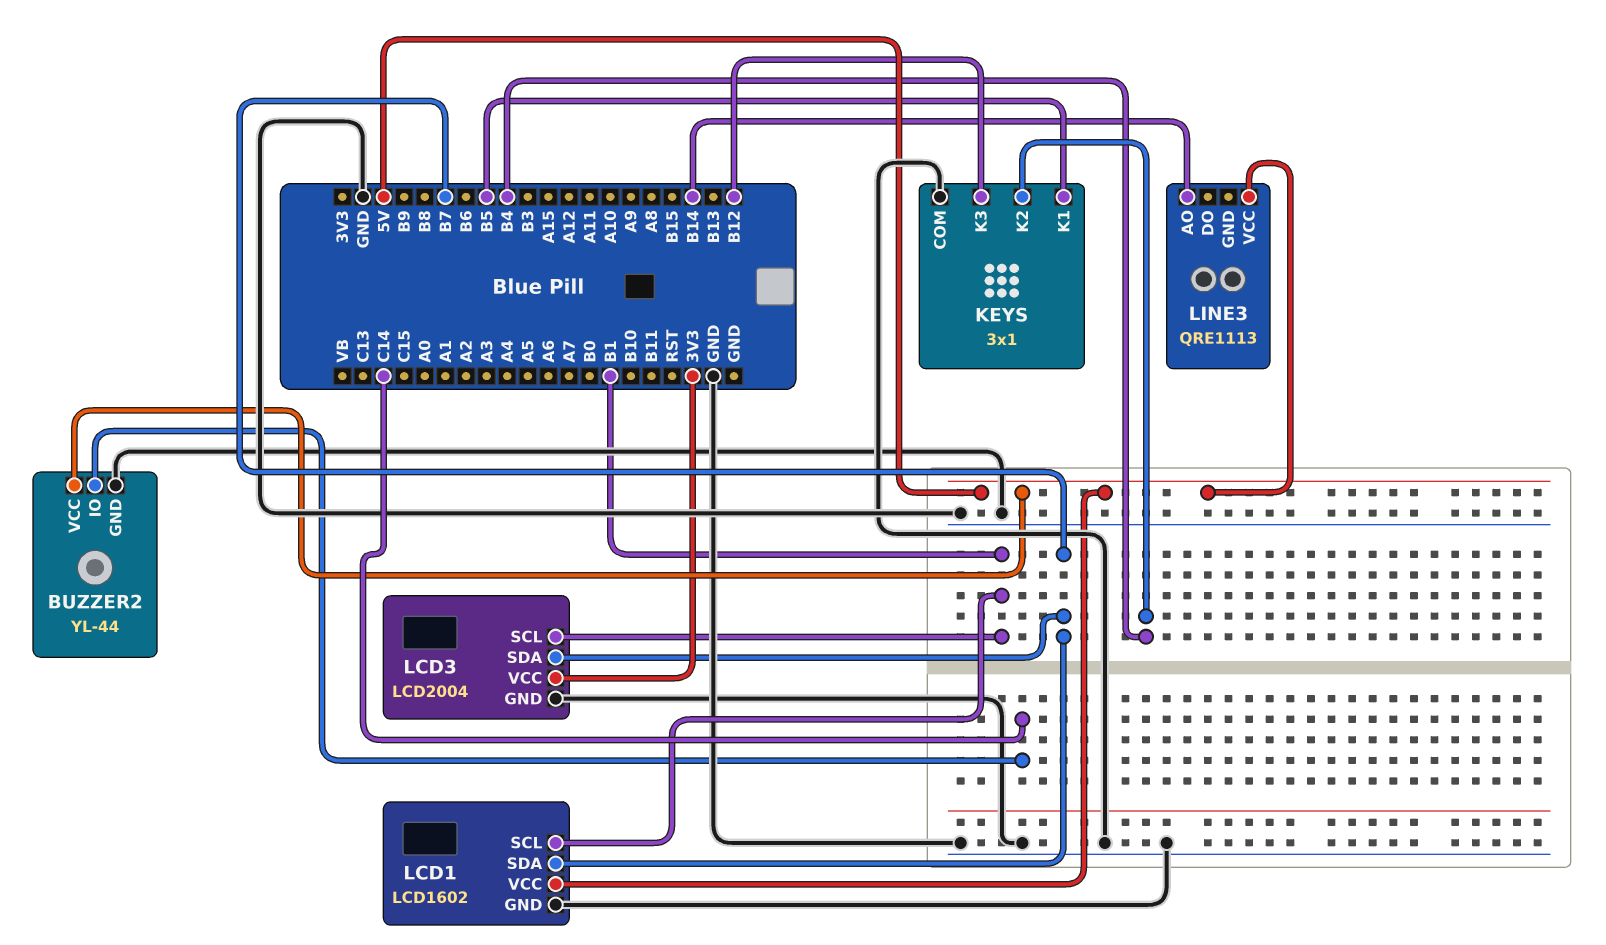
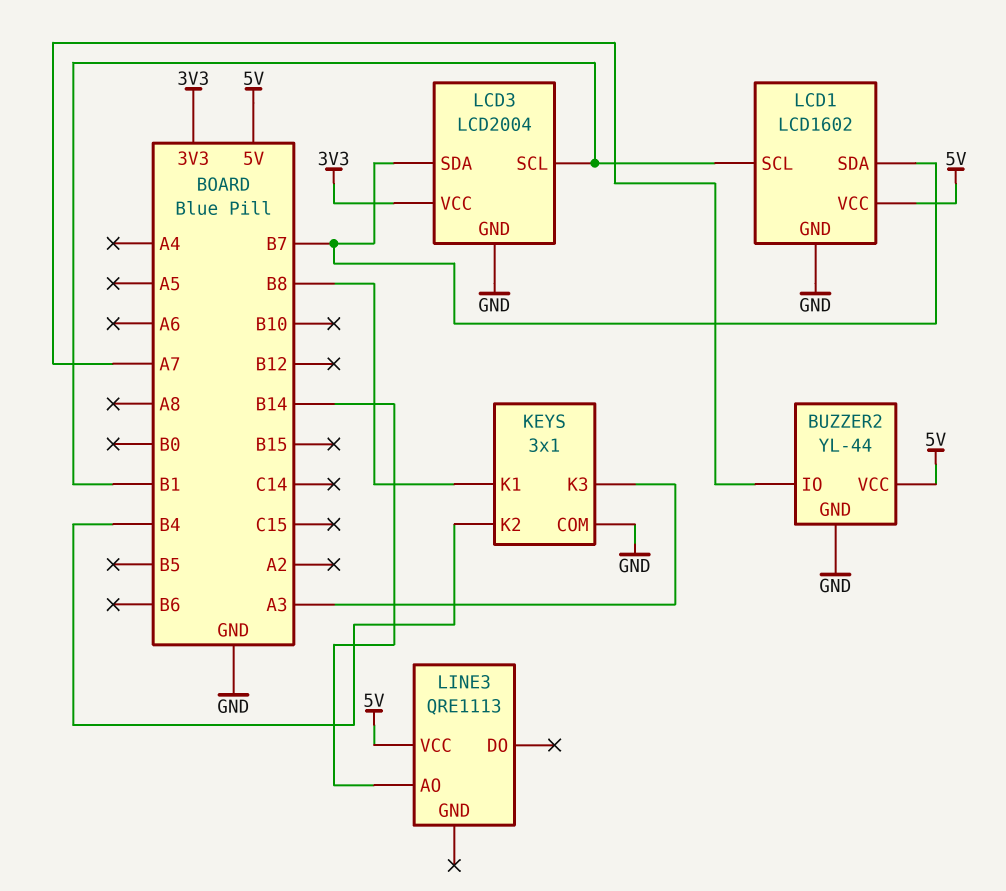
BUZZER2 pin IO: C14 -> A7
KEYS pin K1: B5 -> B8
KEYS pin K3: B12 -> A3

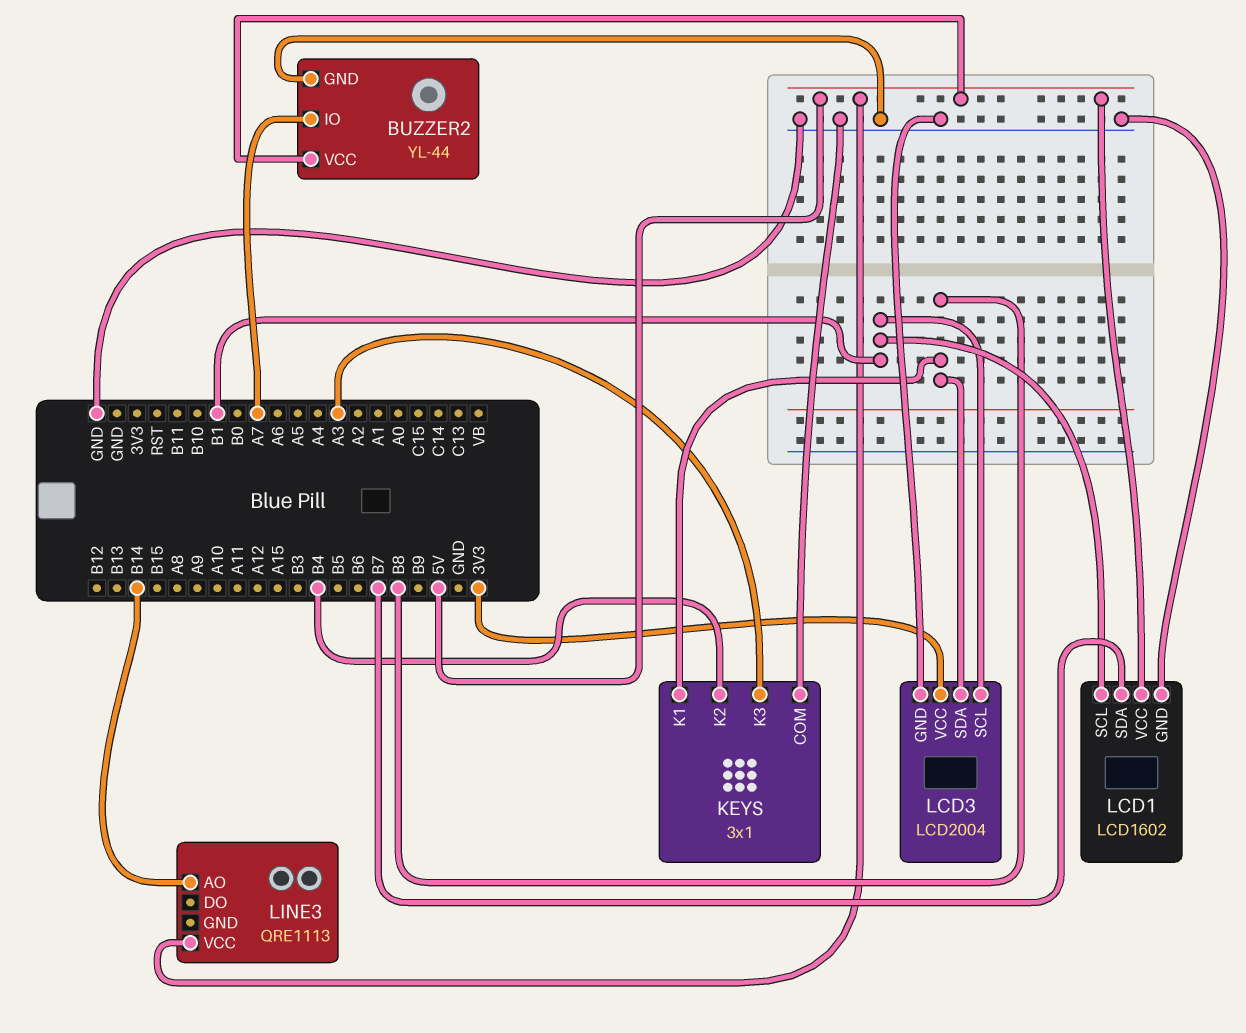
LCD3 pin SDA: B7 -> B8

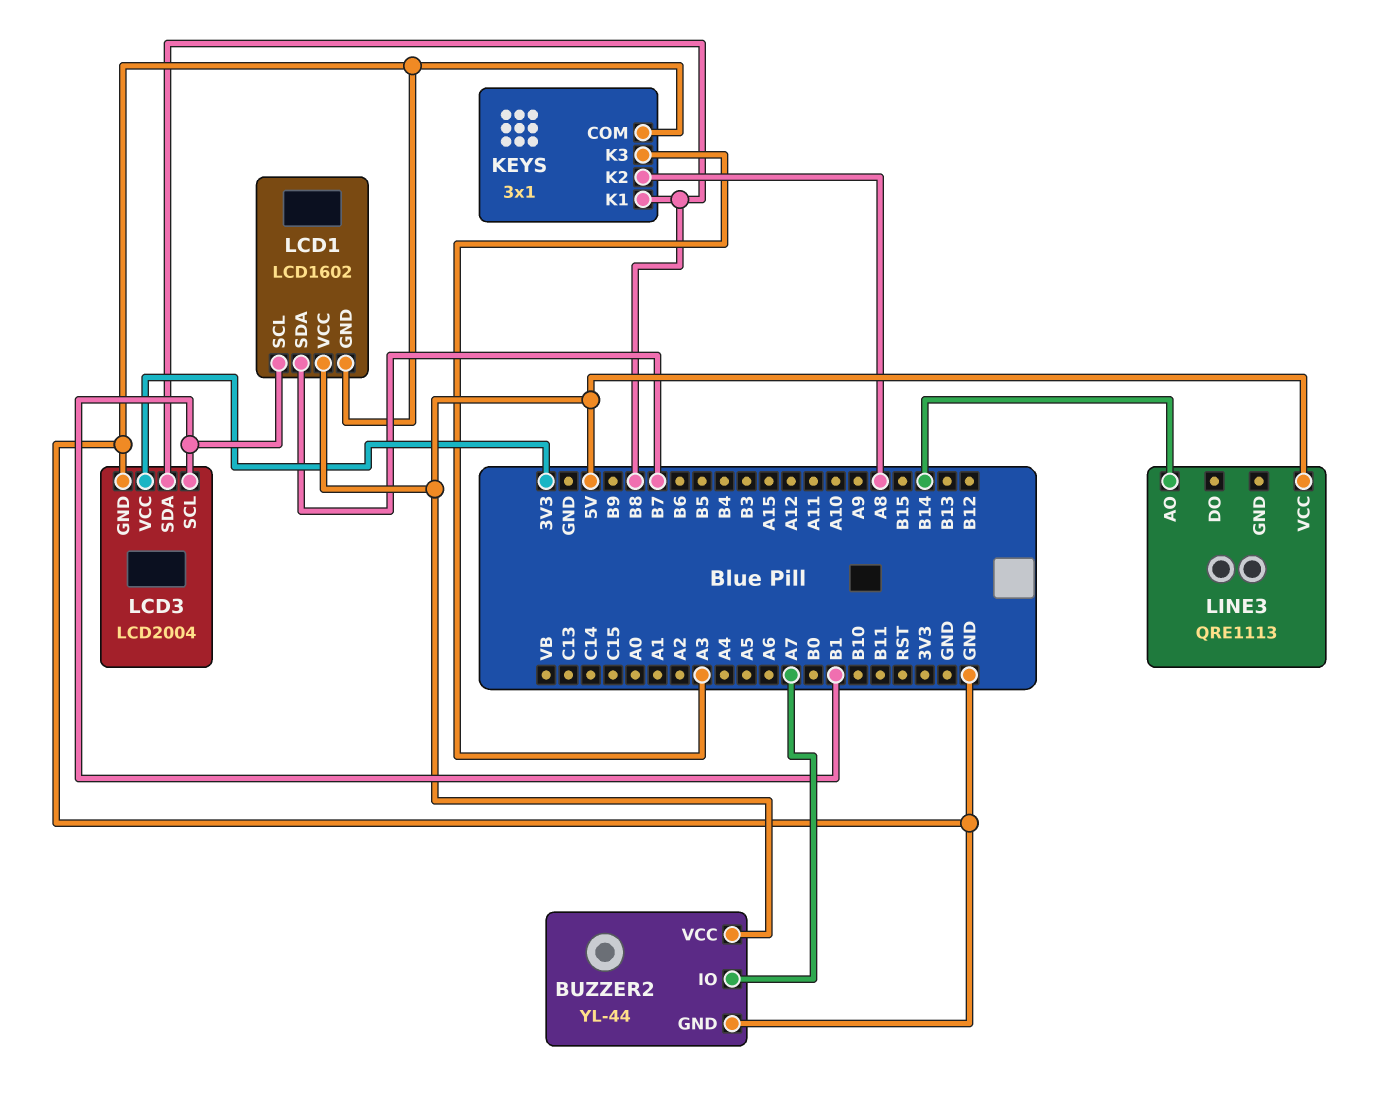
KEYS pin K2: B4 -> A8

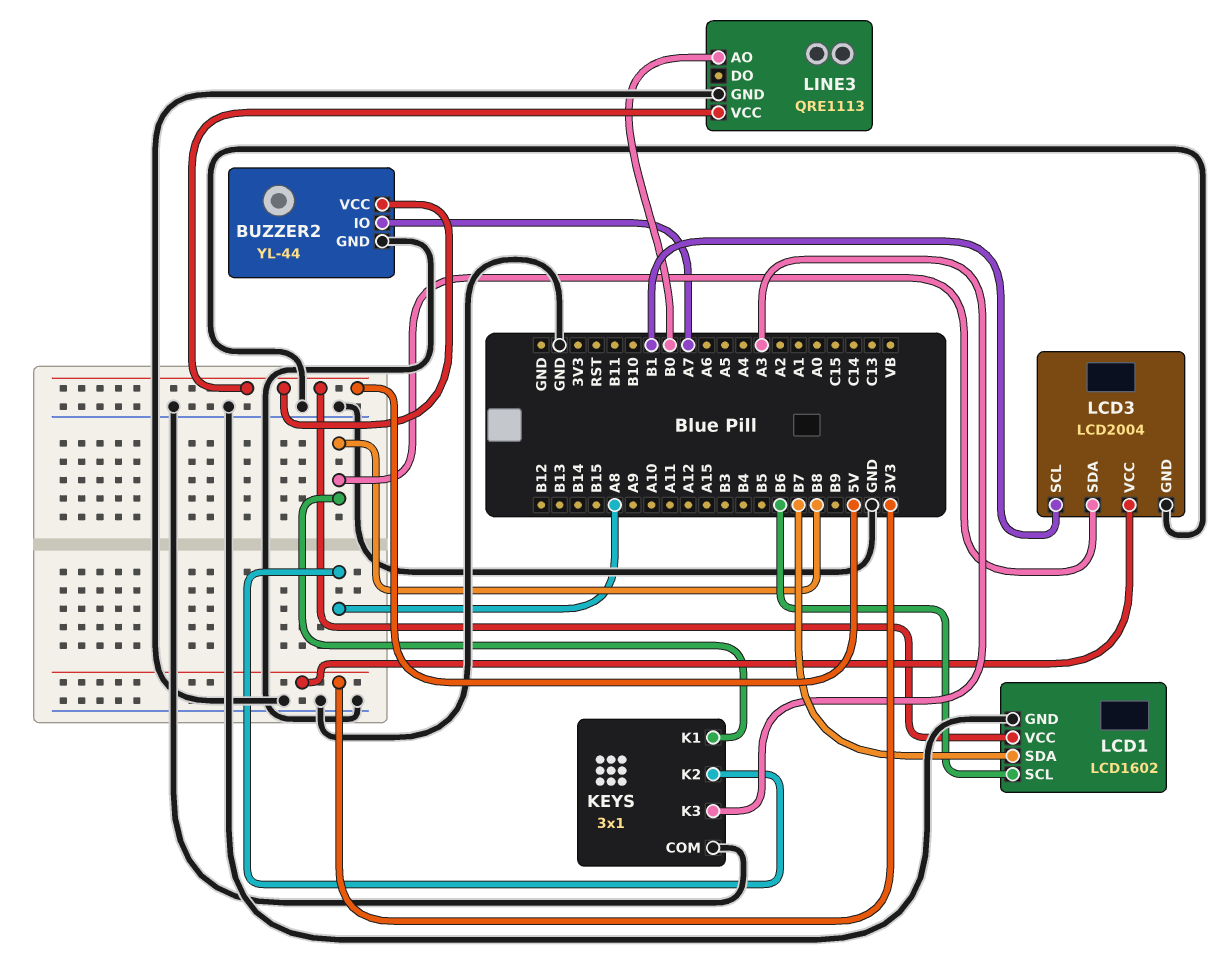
LCD1 pin SCL: B1 -> B6
LINE3 pin AO: B14 -> B0
LINE3 pin GND: none -> GND

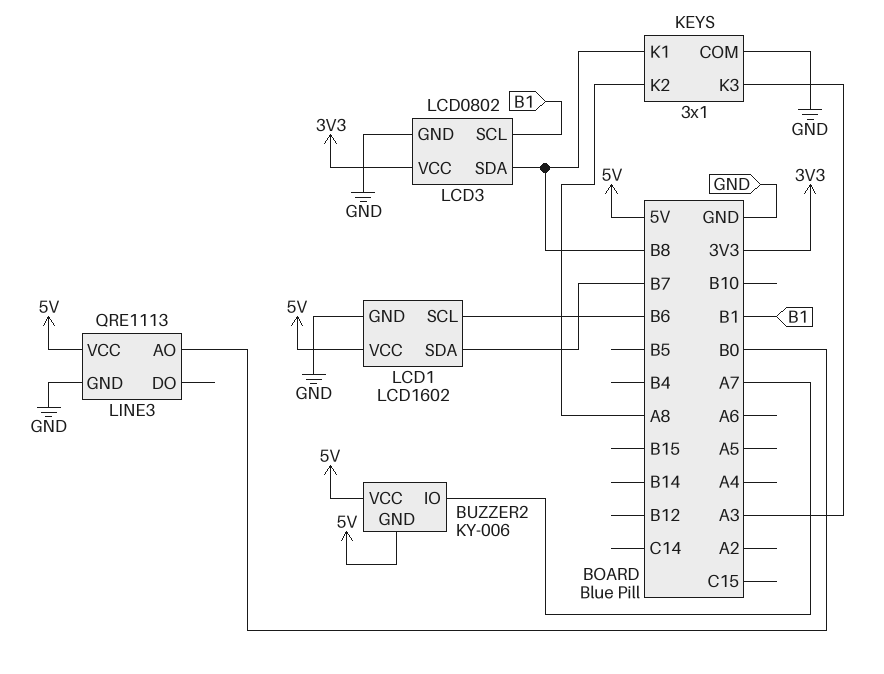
BUZZER2: YL-44 -> KY-006
BUZZER2 pin GND: GND -> 5V
LCD3: LCD2004 -> LCD0802

